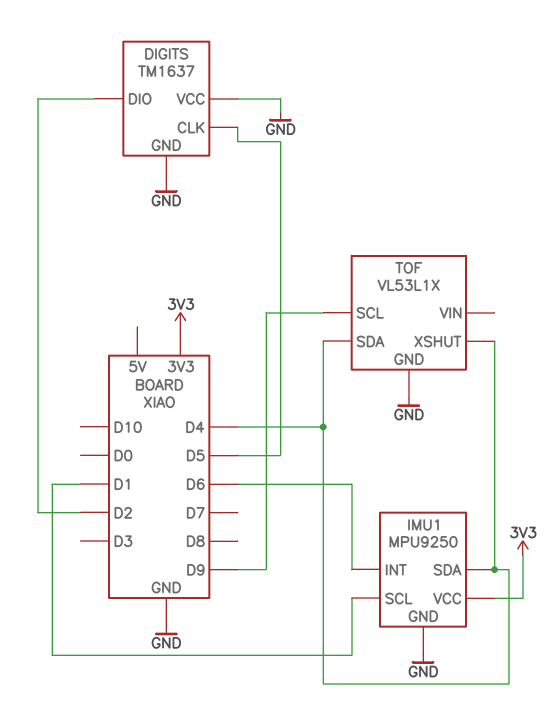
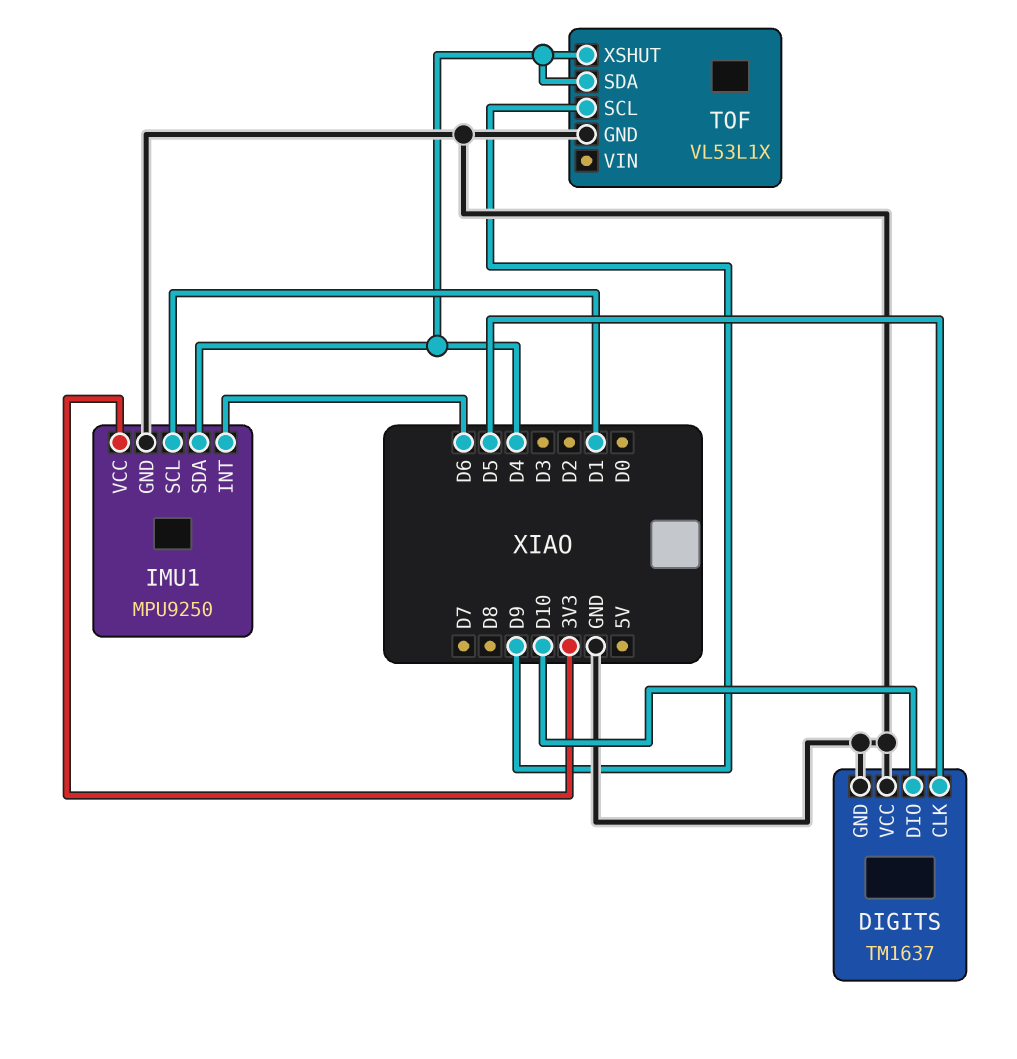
DIGITS pin DIO: D2 -> D10

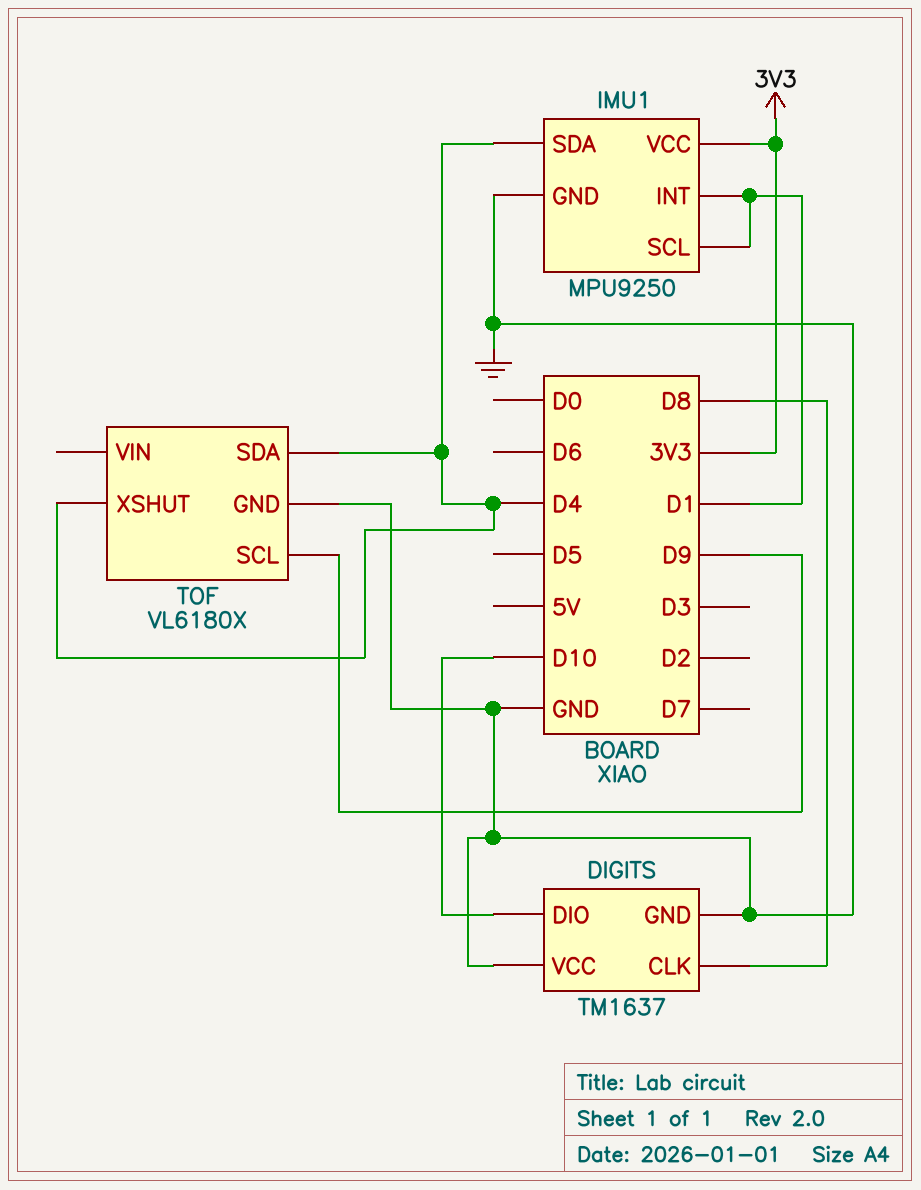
DIGITS pin CLK: D5 -> D8
IMU1 pin INT: D6 -> D1
TOF: VL53L1X -> VL6180X

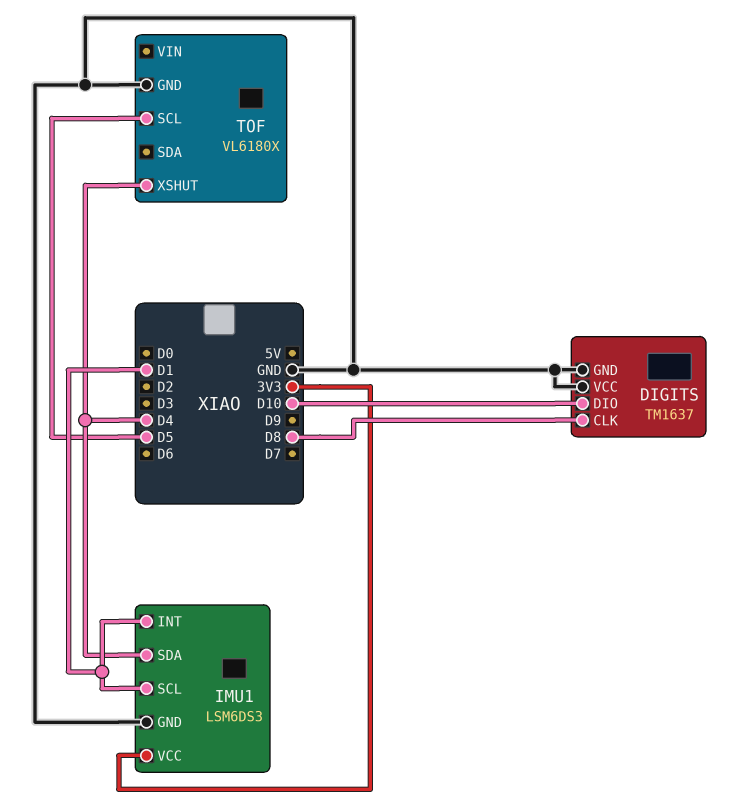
IMU1: MPU9250 -> LSM6DS3
TOF pin SCL: D9 -> D5
TOF pin SDA: D4 -> none

